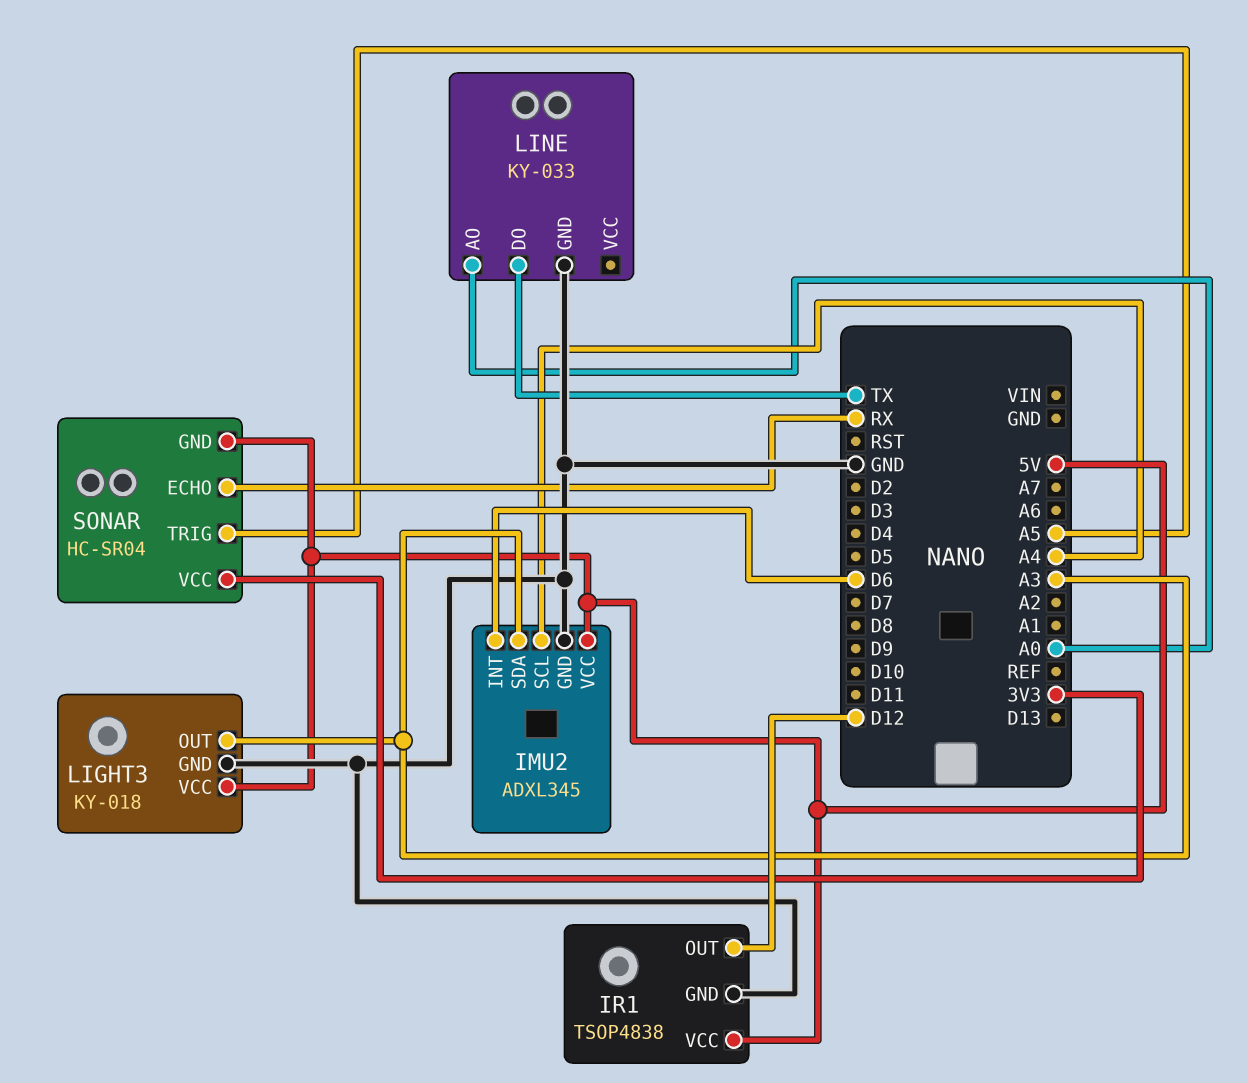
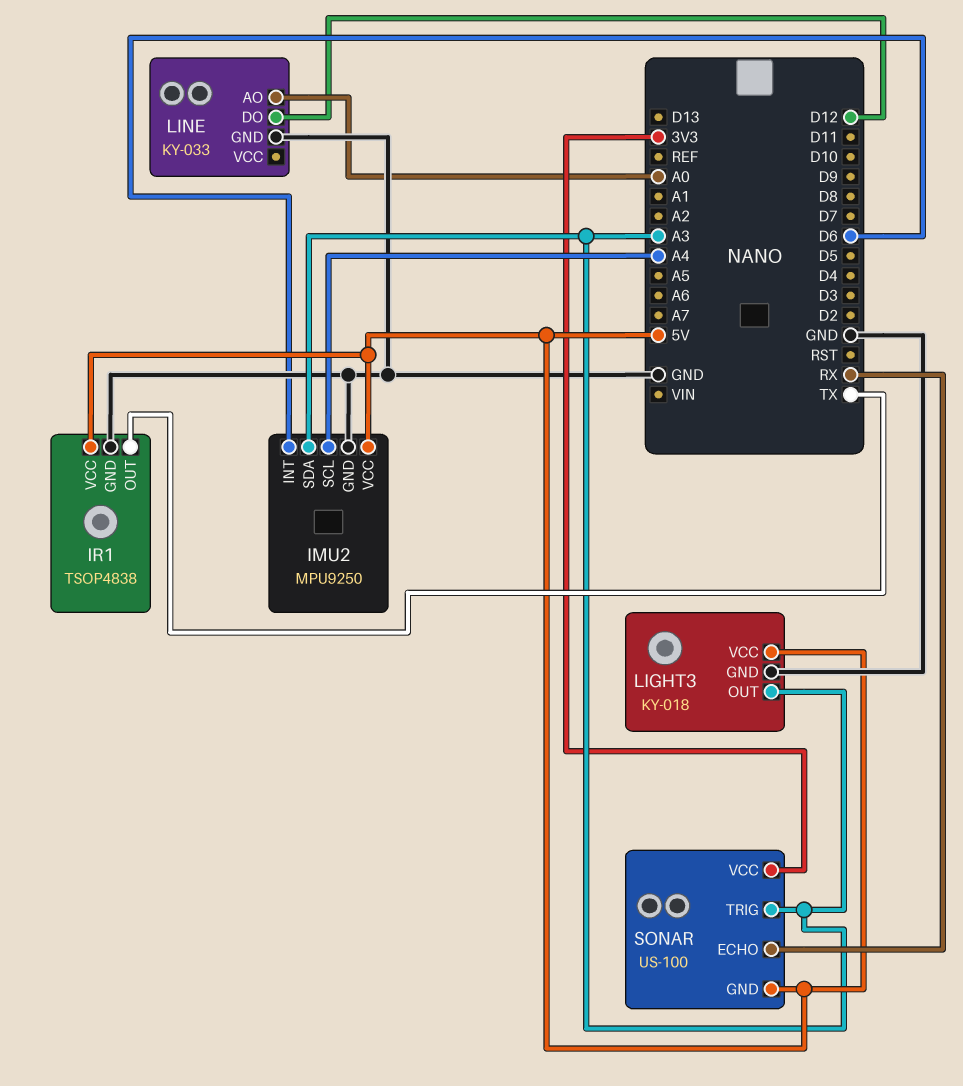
IMU2: ADXL345 -> MPU9250
IR1 pin OUT: D12 -> TX
LINE pin DO: TX -> D12
SONAR: HC-SR04 -> US-100
SONAR pin TRIG: A5 -> A3

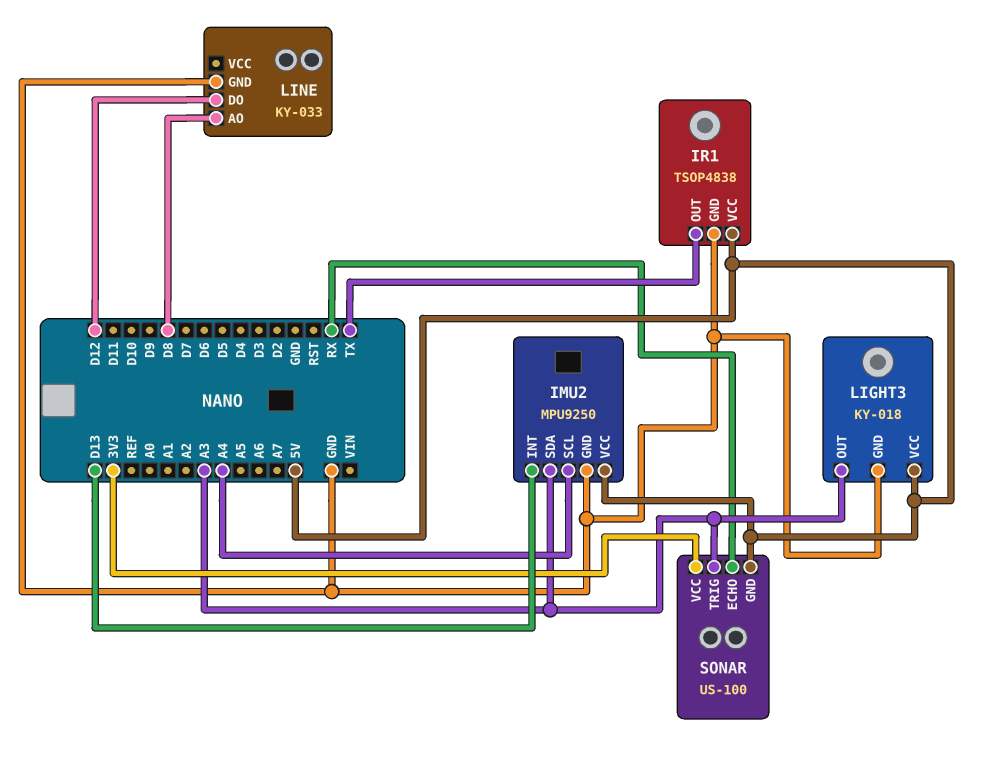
IMU2 pin INT: D6 -> D13
LINE pin AO: A0 -> D8

